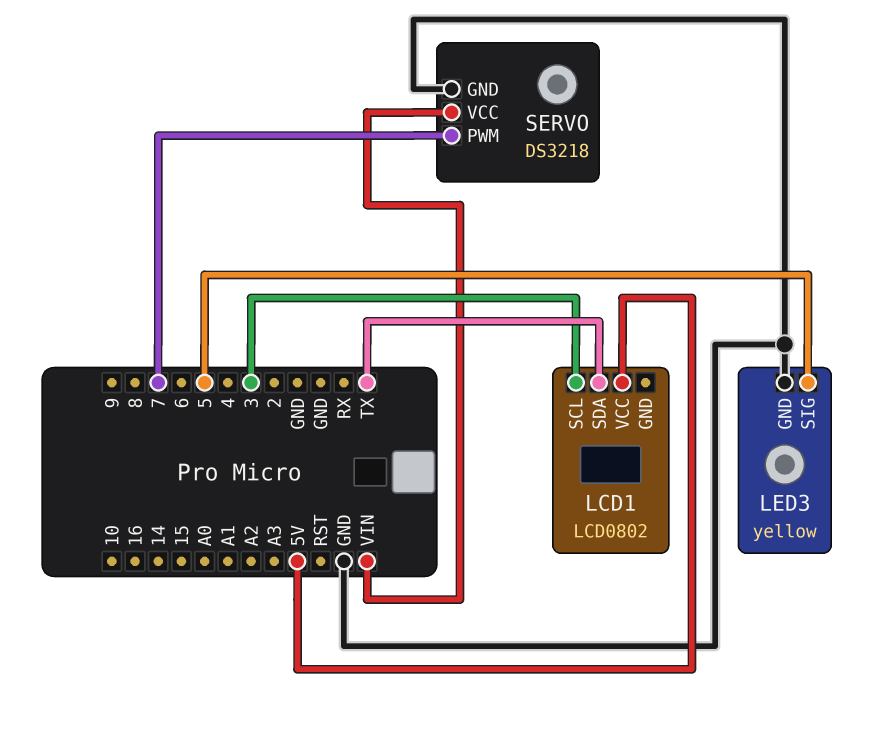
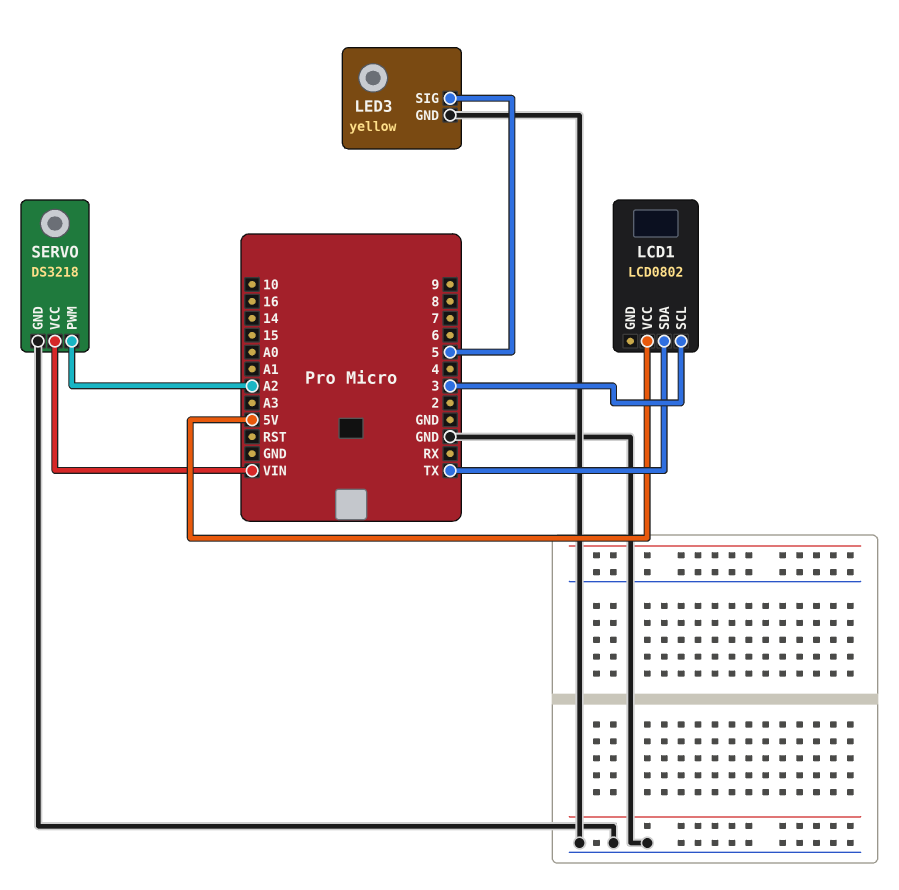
SERVO pin PWM: 7 -> A2

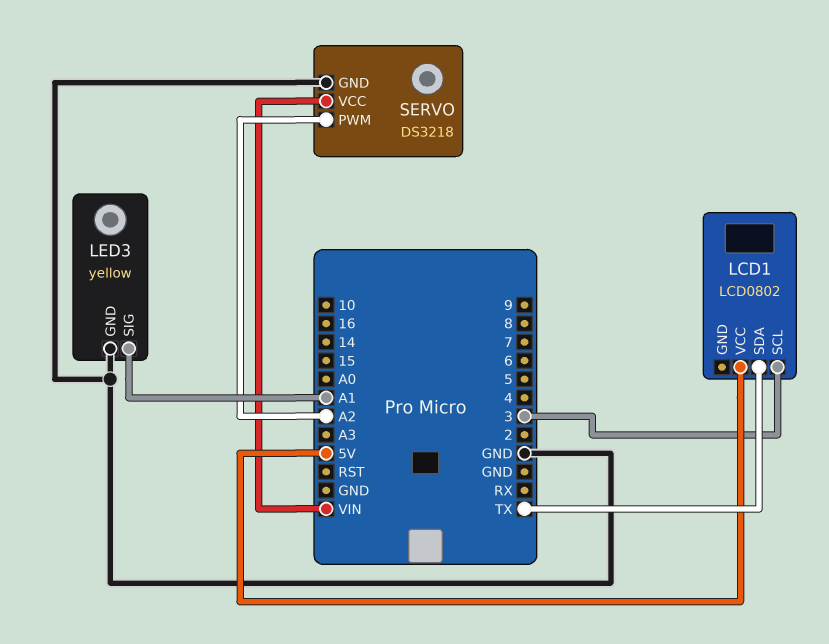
LED3 pin SIG: 5 -> A1

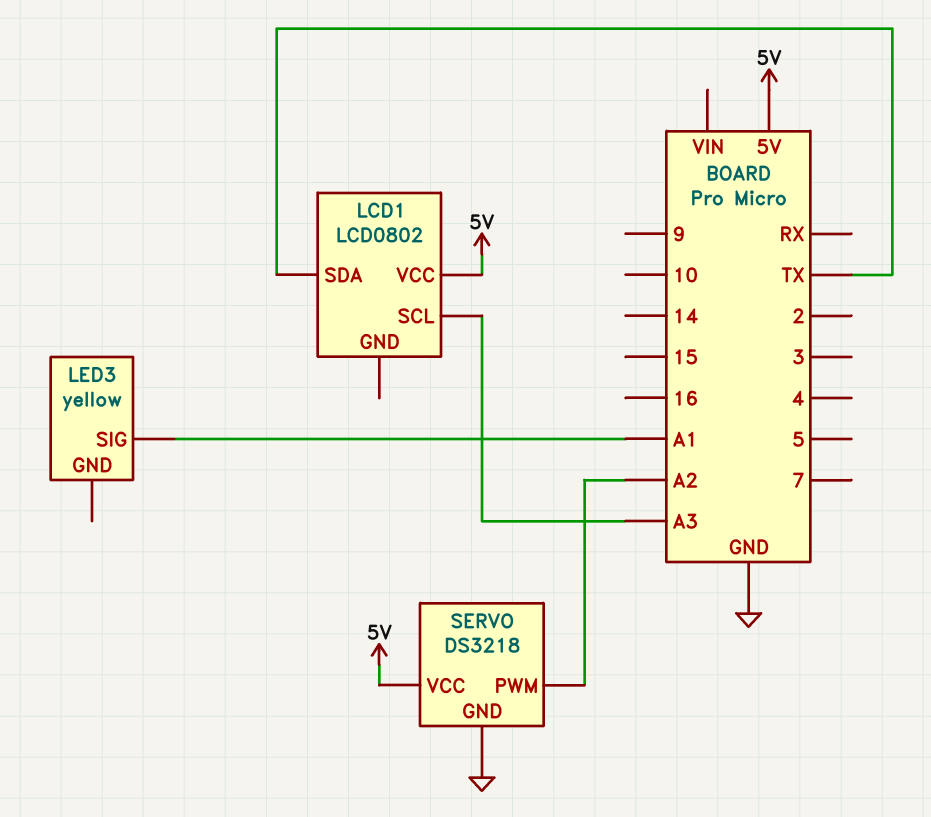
LCD1 pin SCL: 3 -> A3
LED3 pin GND: GND -> none
SERVO pin VCC: VIN -> 5V

